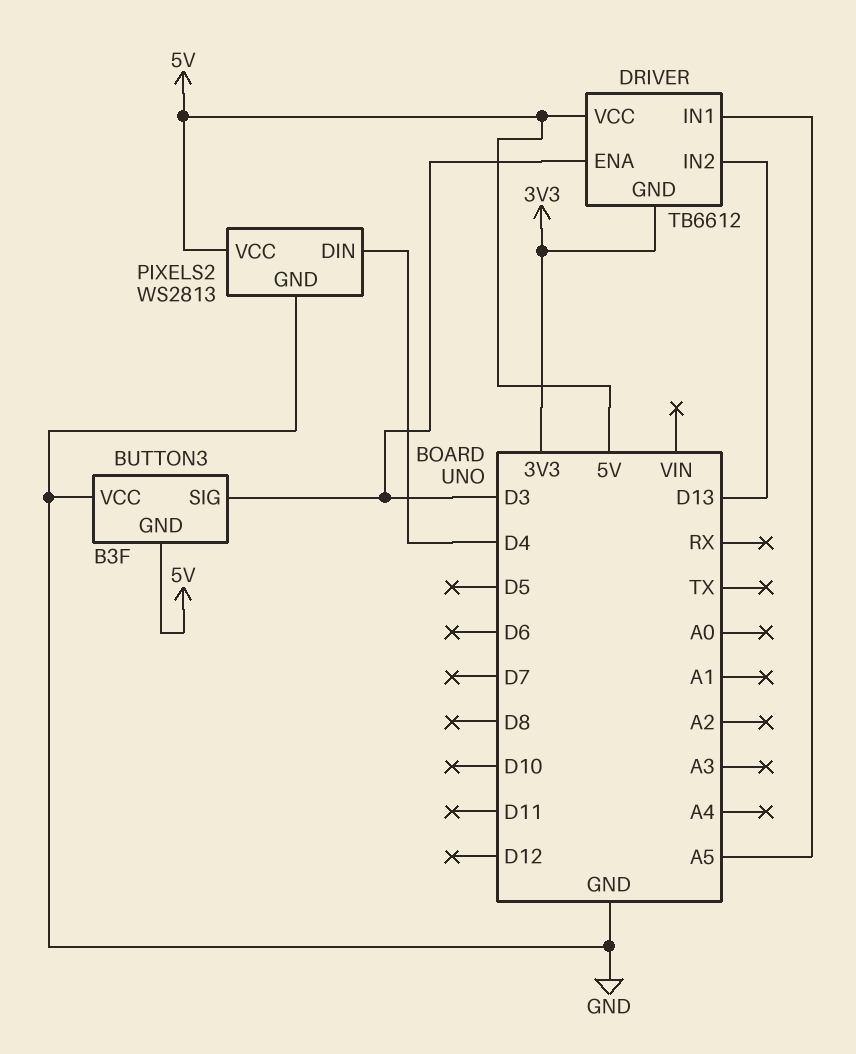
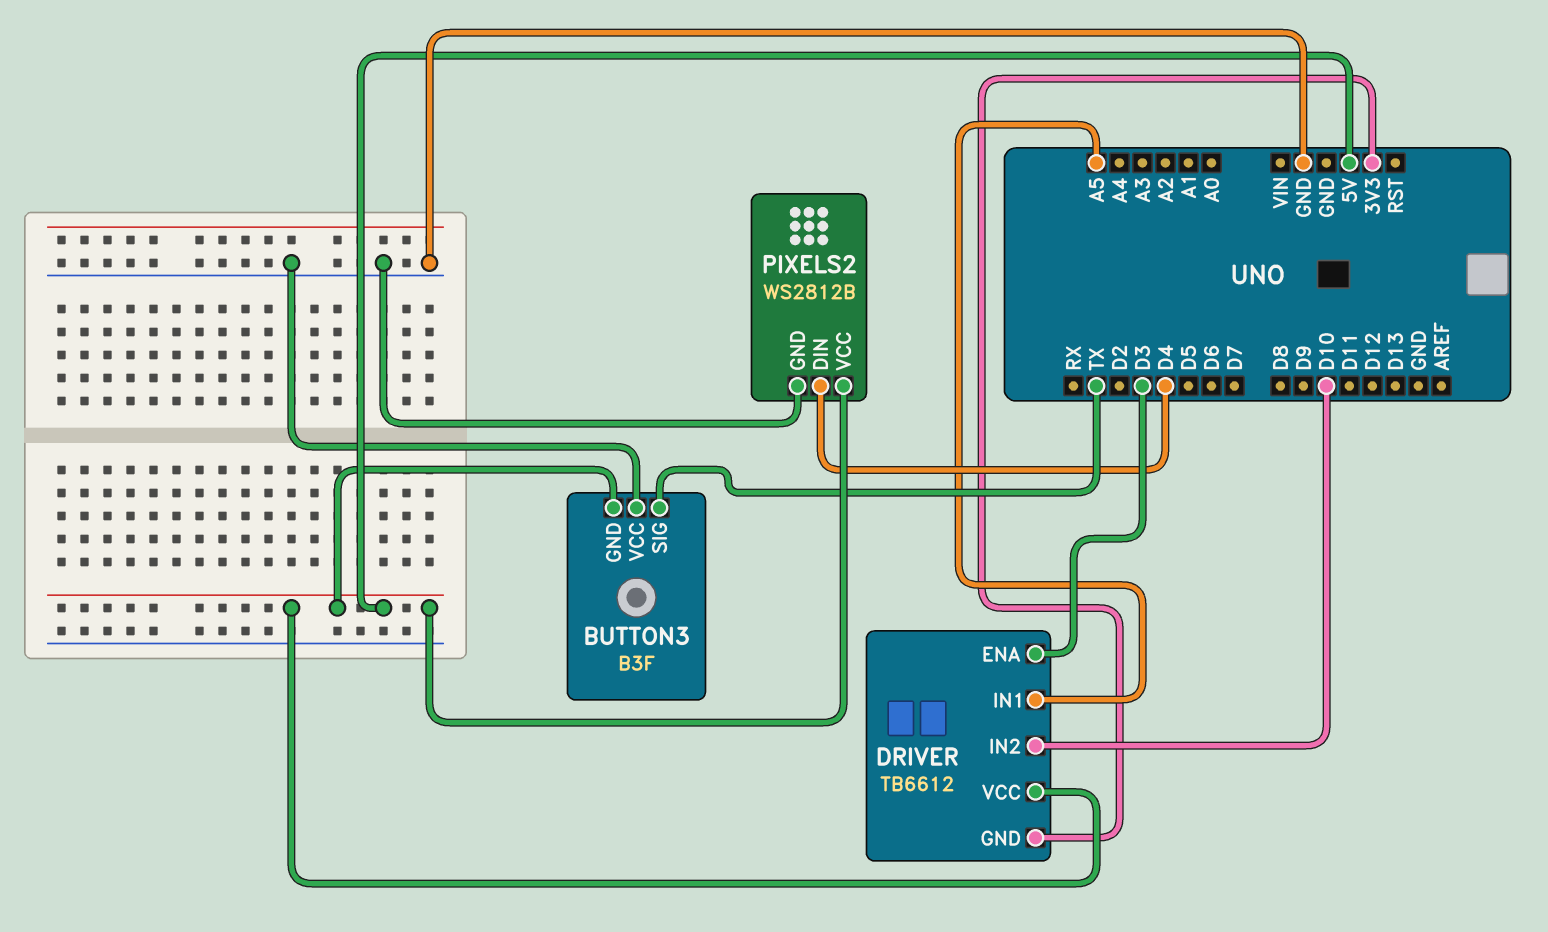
BUTTON3 pin SIG: D3 -> TX
DRIVER pin IN2: D13 -> D10
PIXELS2: WS2813 -> WS2812B

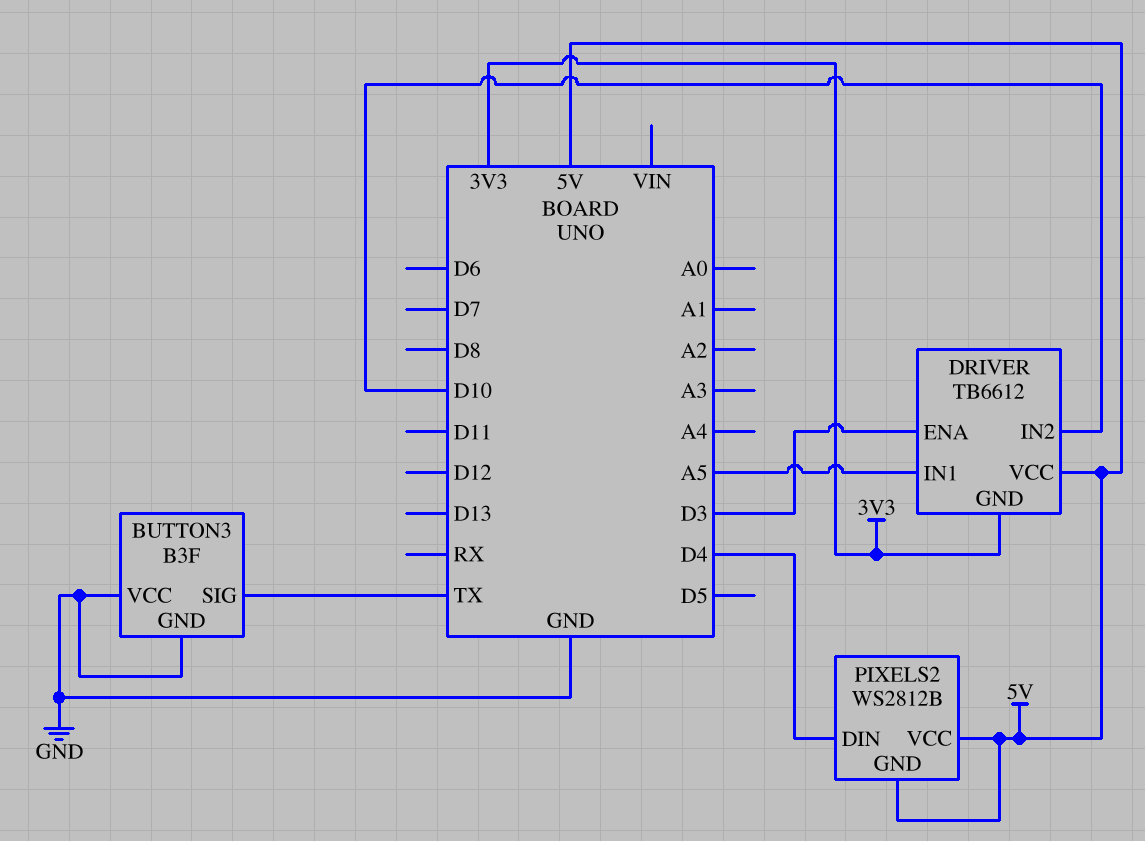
BUTTON3 pin GND: 5V -> GND
PIXELS2 pin GND: GND -> 5V

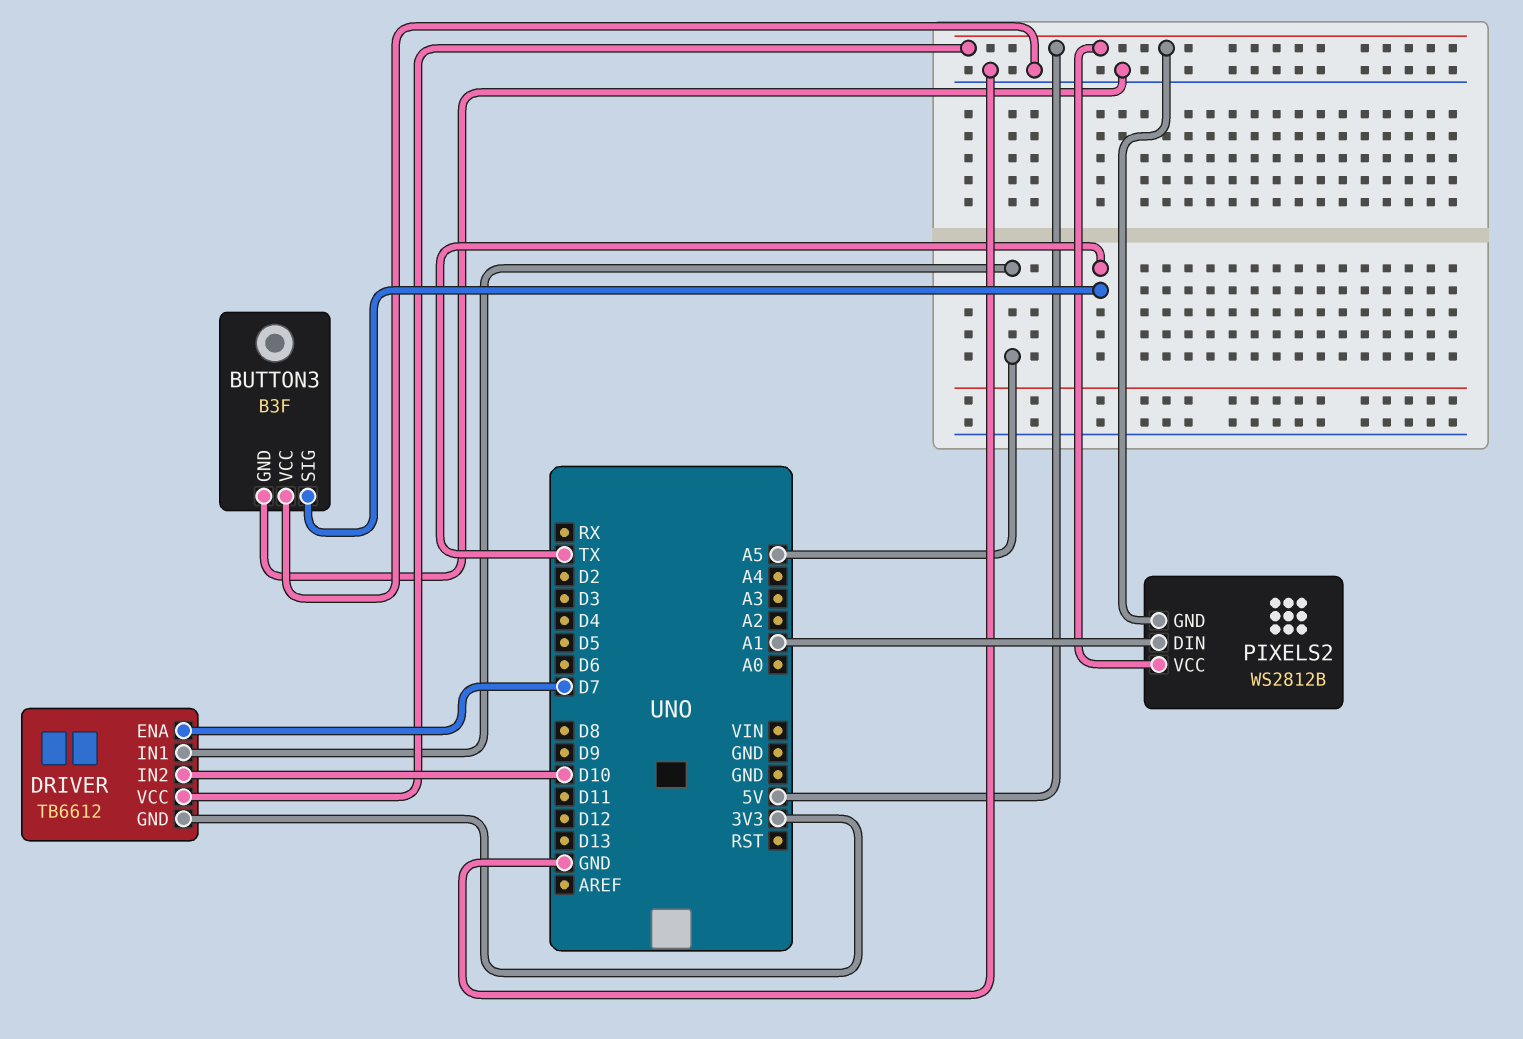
DRIVER pin ENA: D3 -> D7
PIXELS2 pin DIN: D4 -> A1

